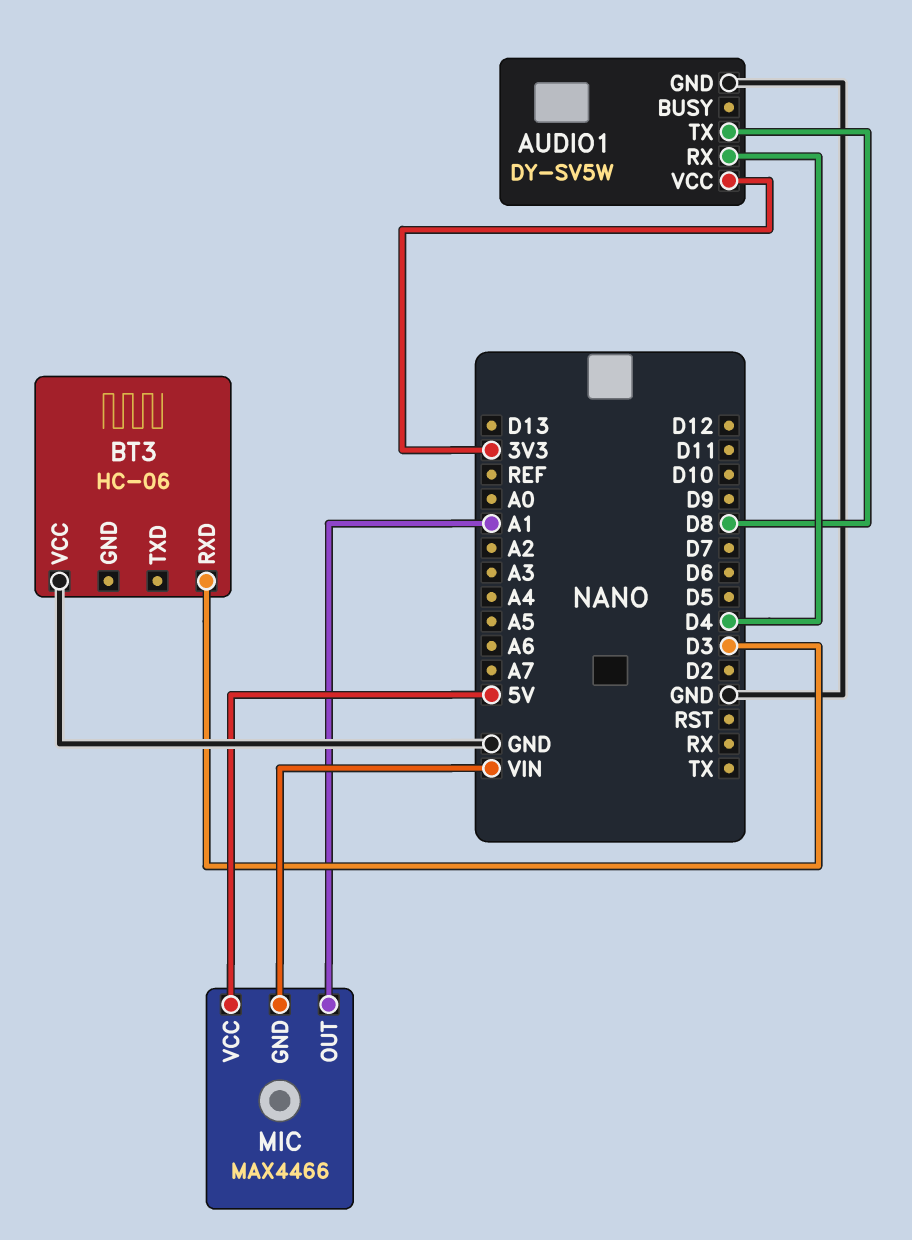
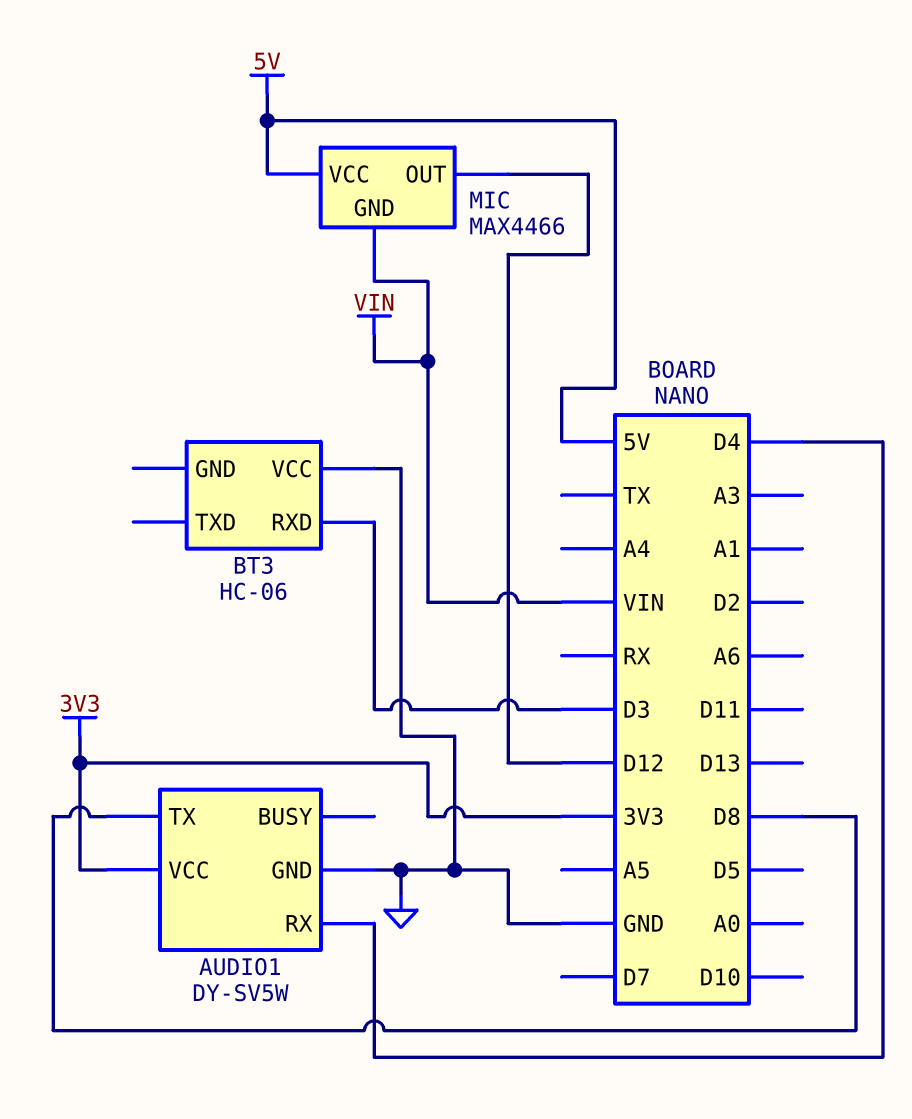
MIC pin OUT: A1 -> D12

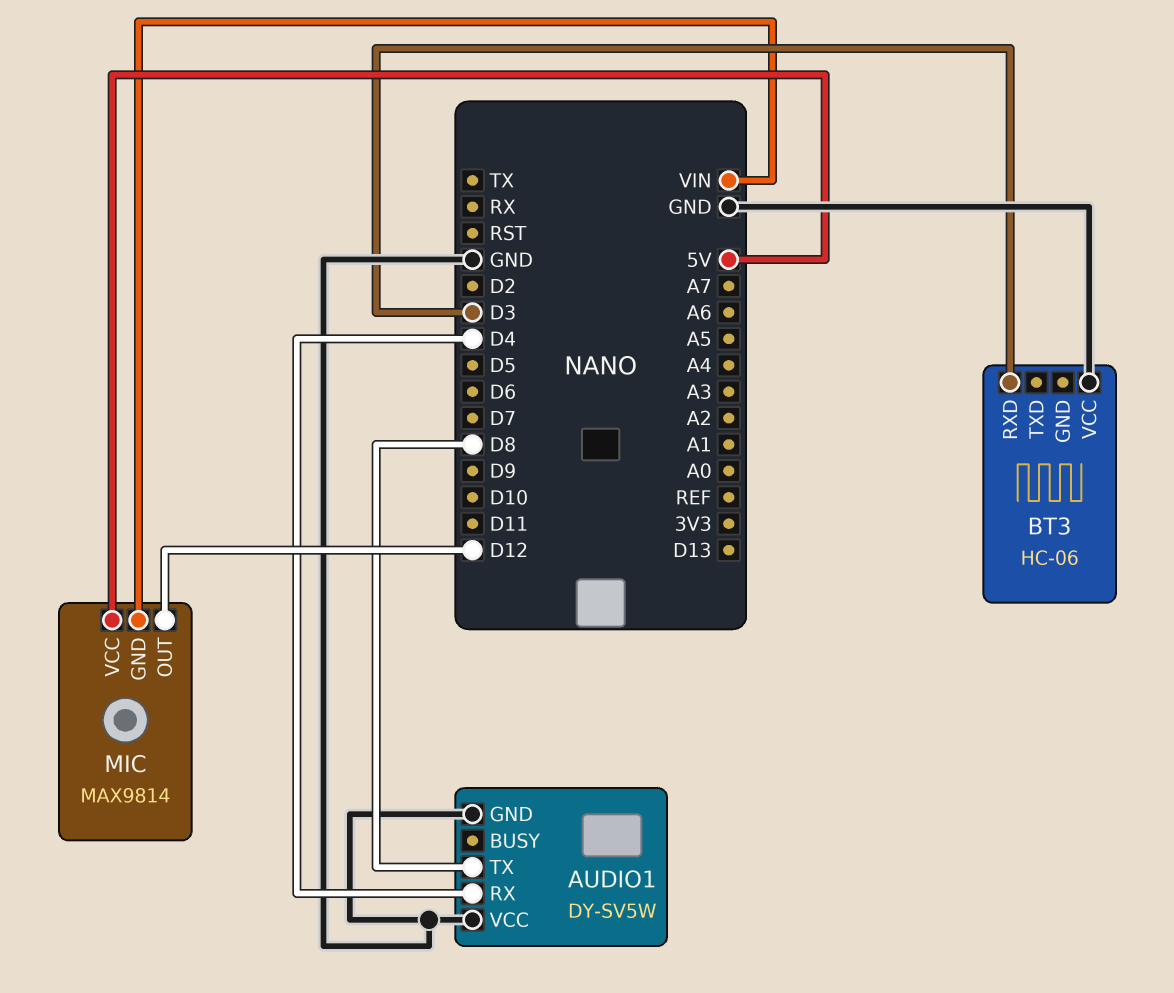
AUDIO1 pin VCC: 3V3 -> GND
MIC: MAX4466 -> MAX9814

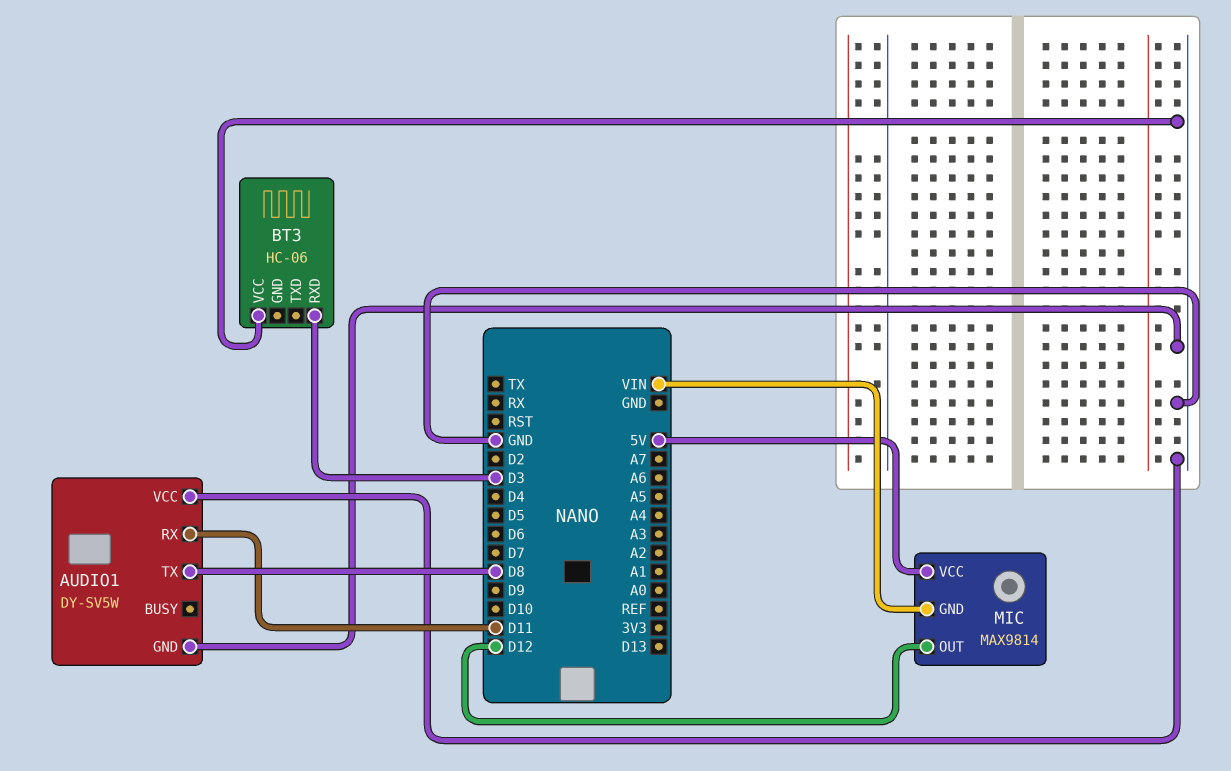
AUDIO1 pin RX: D4 -> D11

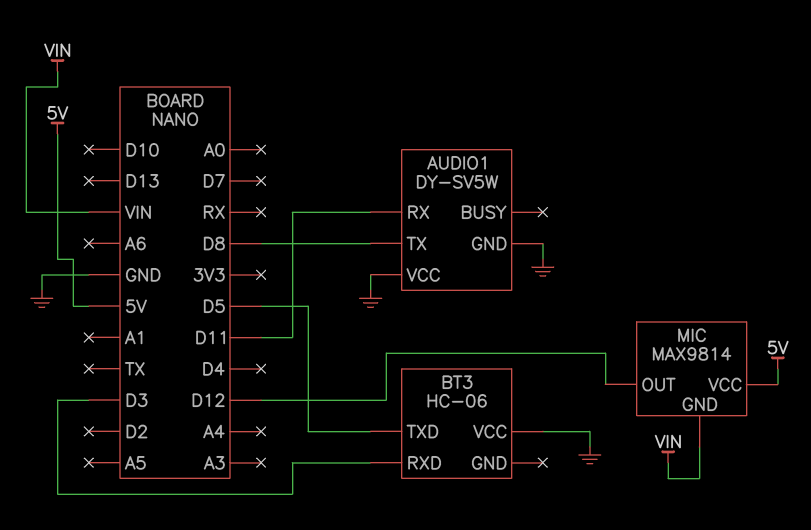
BT3 pin TXD: none -> D5

